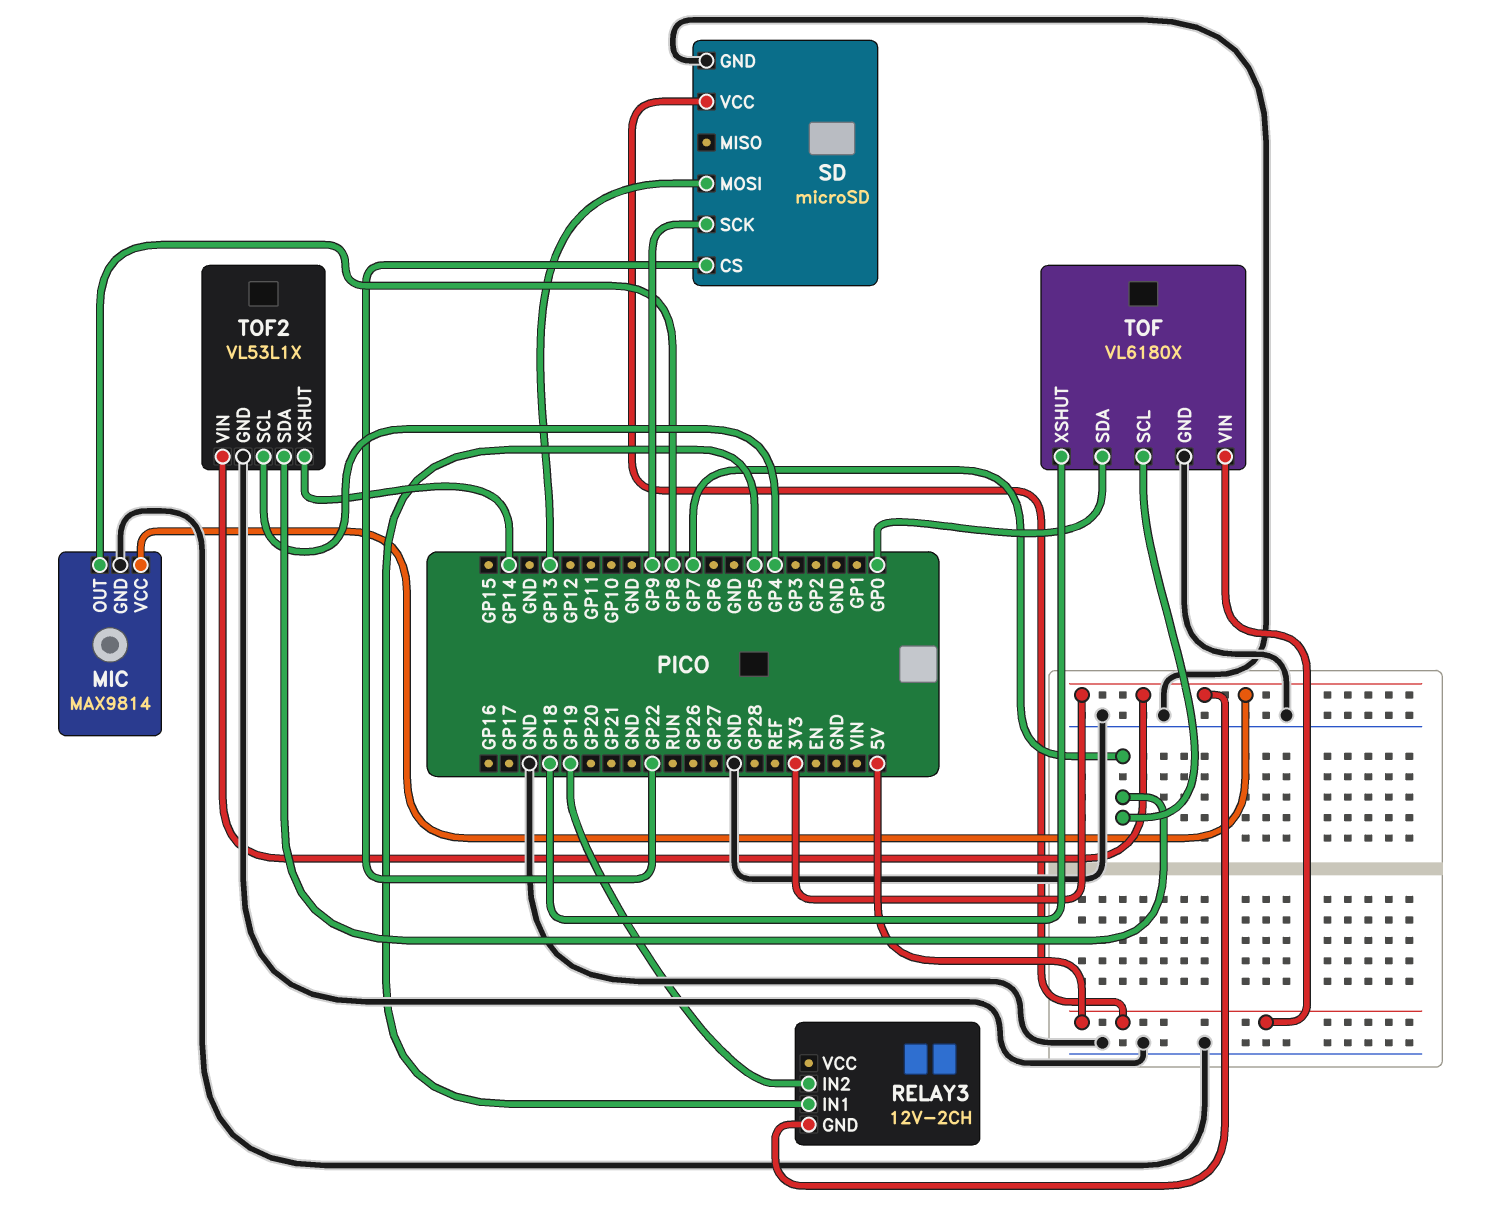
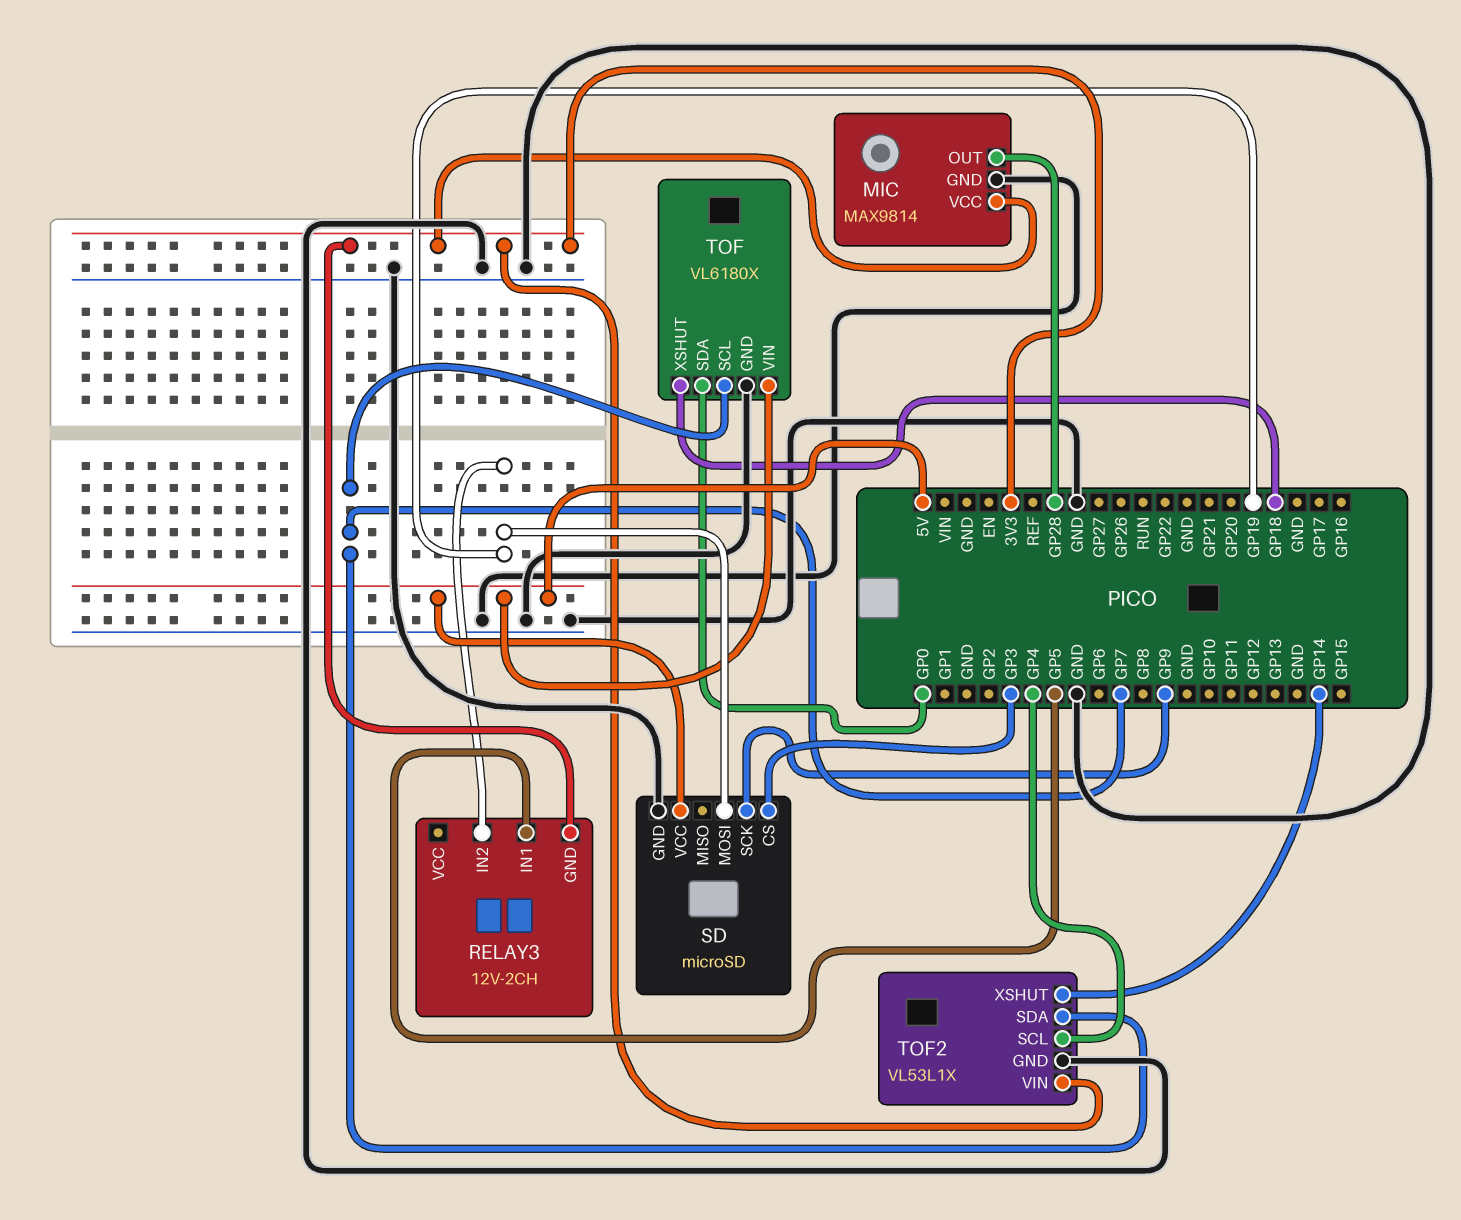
MIC pin OUT: GP8 -> GP28
SD pin CS: GP22 -> GP3
SD pin MOSI: GP13 -> GP19

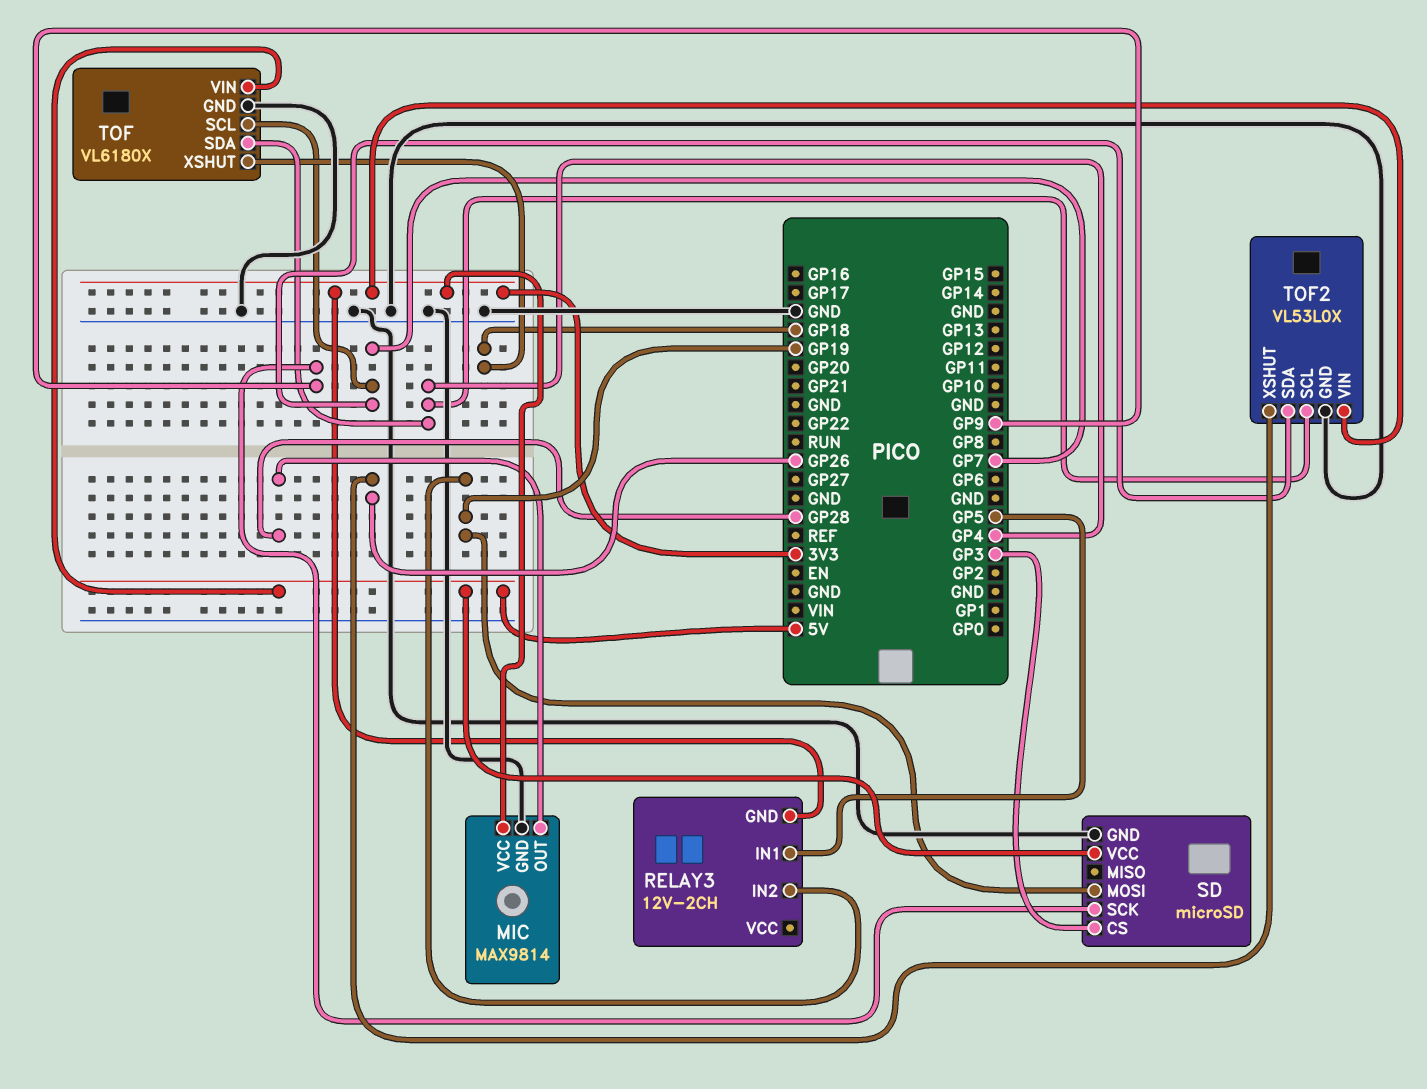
TOF pin SDA: GP0 -> GP4
TOF2: VL53L1X -> VL53L0X
TOF2 pin XSHUT: GP14 -> GP26

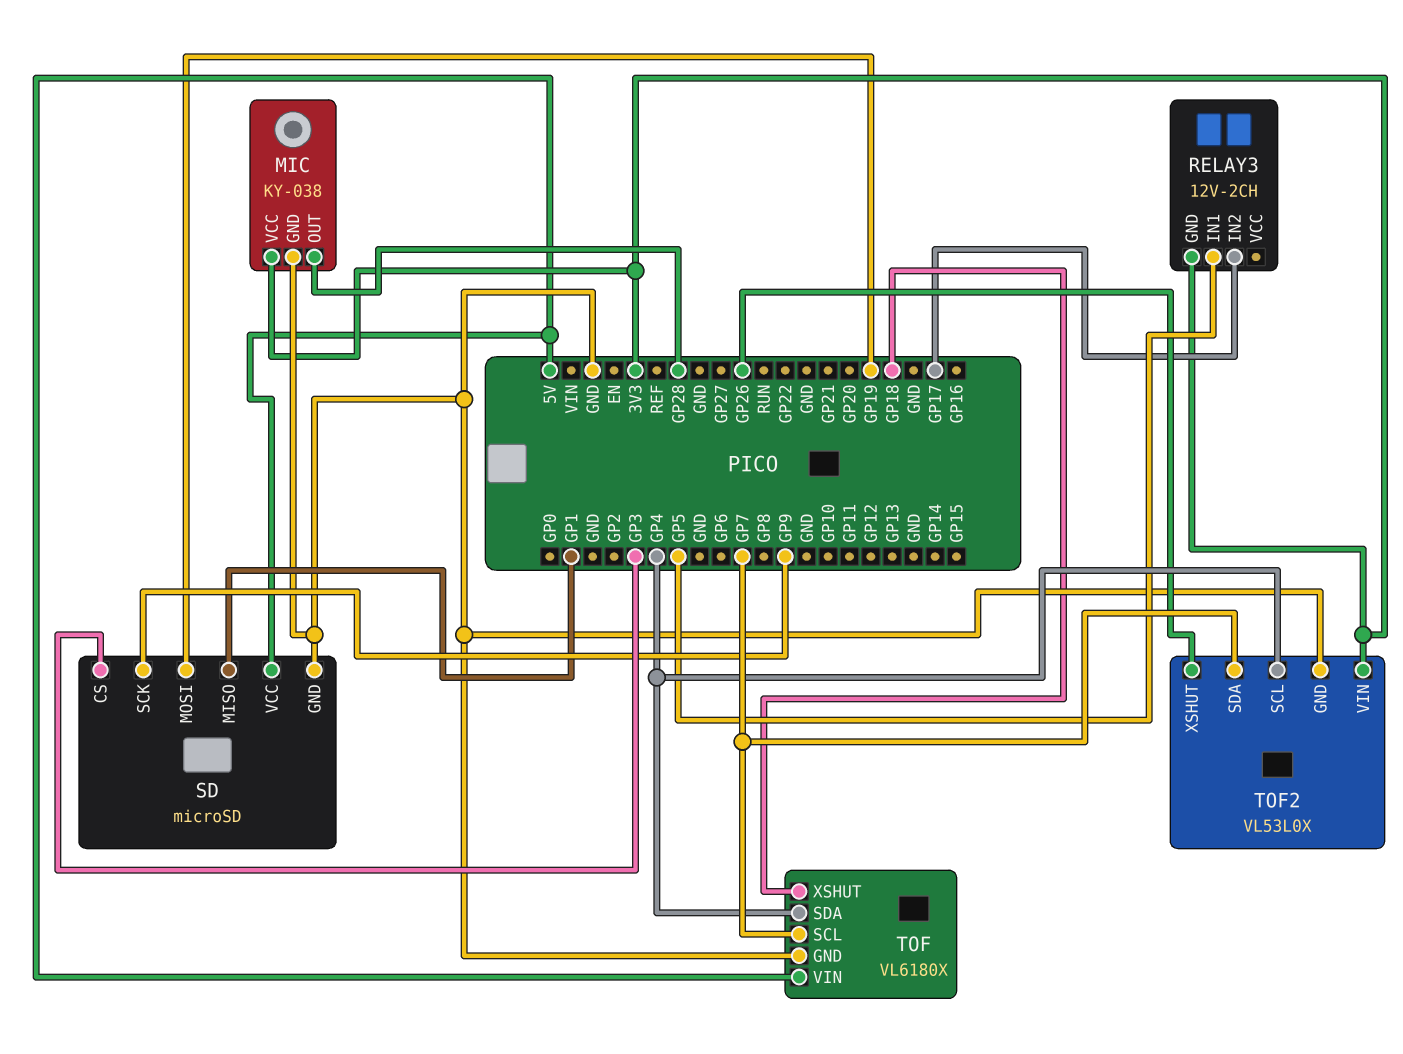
MIC: MAX9814 -> KY-038
RELAY3 pin IN2: GP19 -> GP17
SD pin MISO: none -> GP1

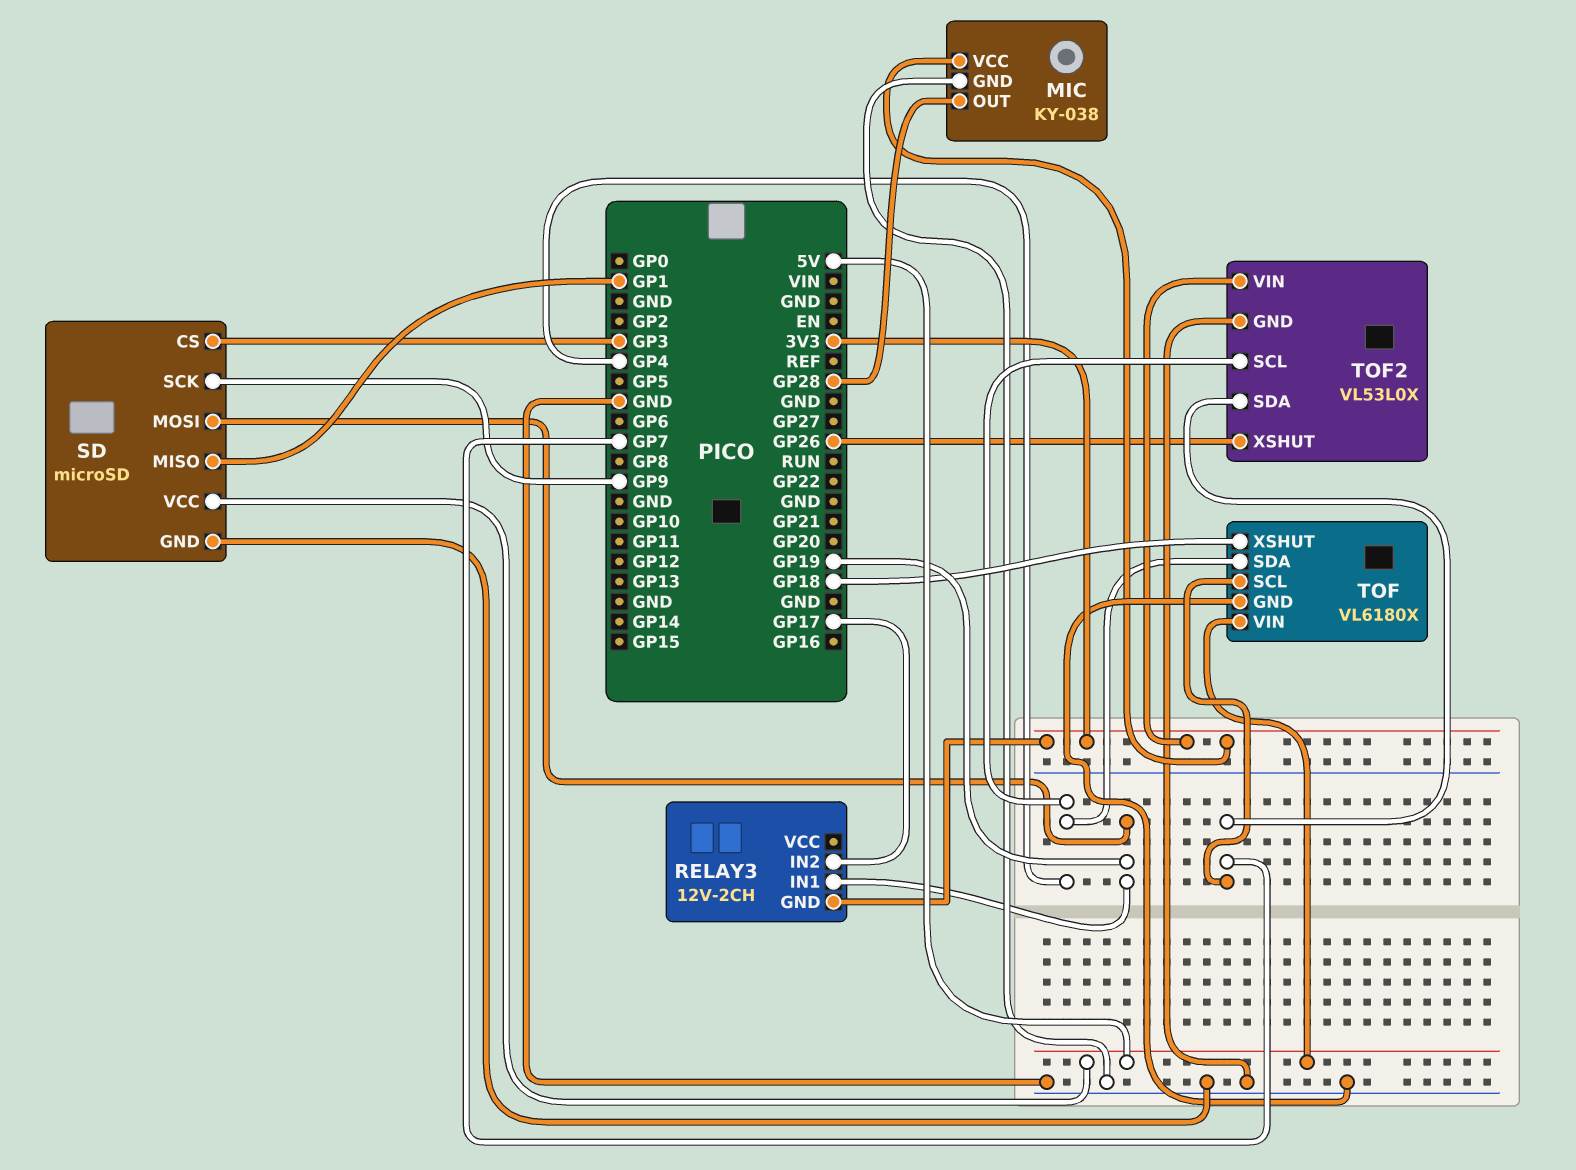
RELAY3 pin IN1: GP5 -> GP19

